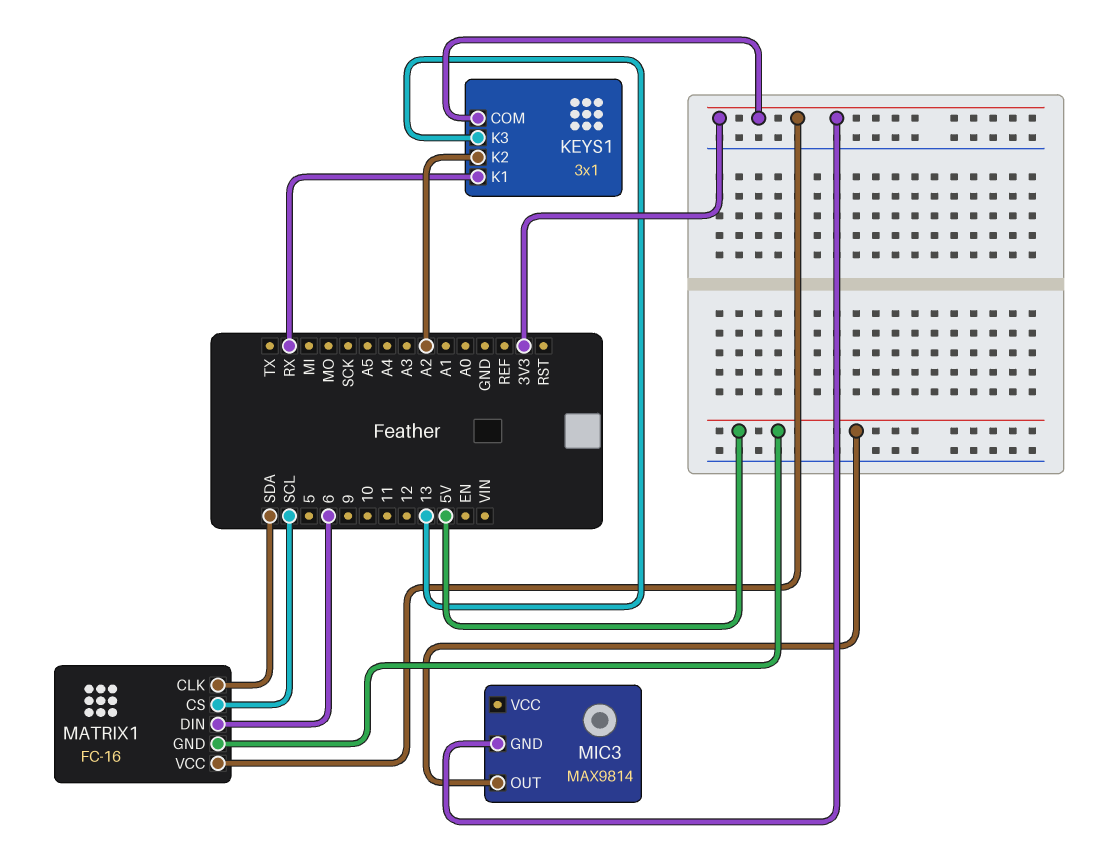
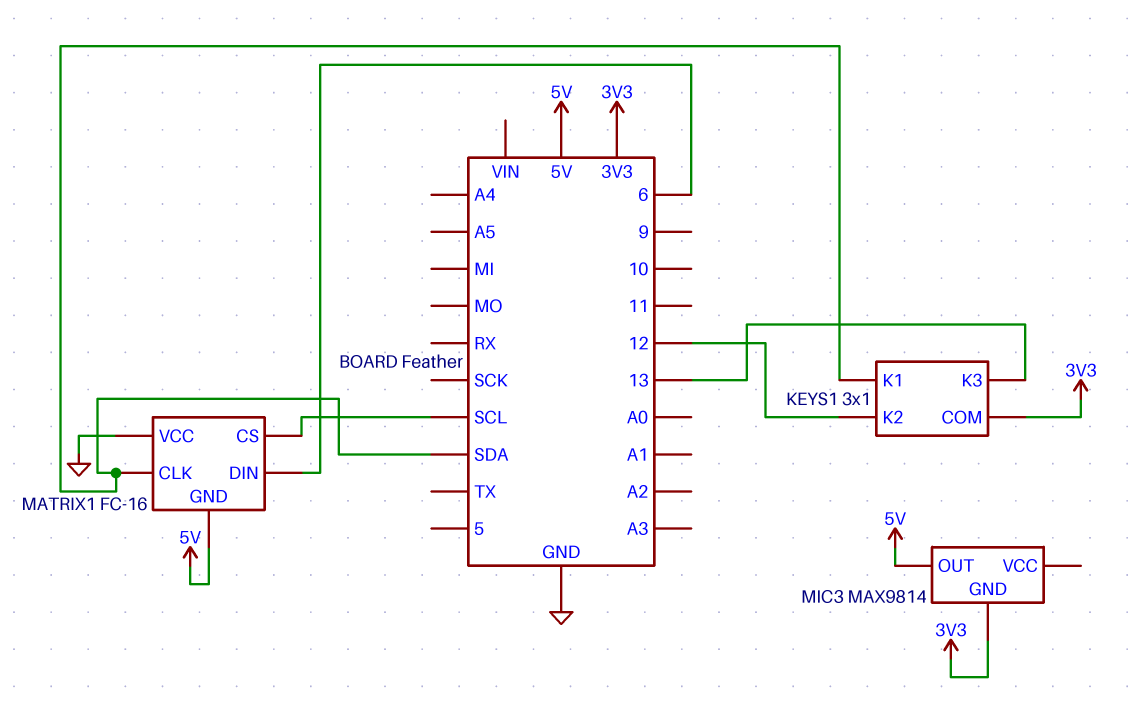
KEYS1 pin K1: RX -> SDA
KEYS1 pin K2: A2 -> 12
MATRIX1 pin VCC: 3V3 -> GND

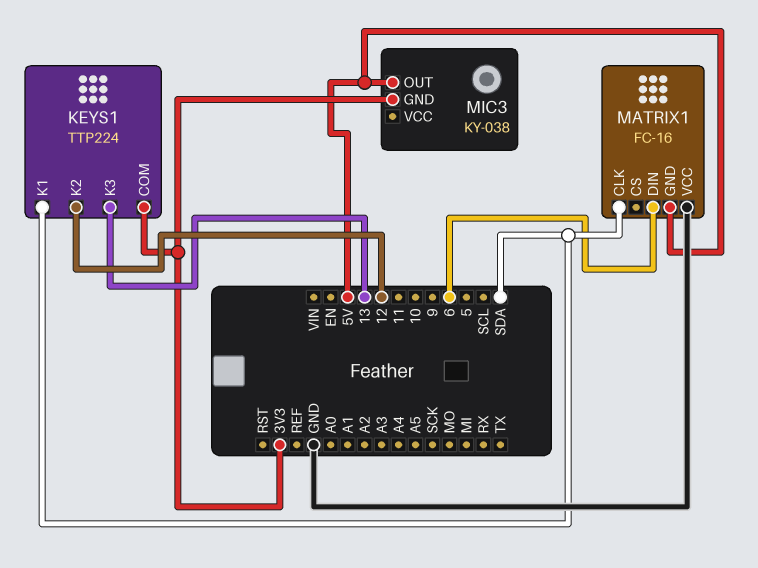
KEYS1: 3x1 -> TTP224
MATRIX1 pin CS: SCL -> none
MIC3: MAX9814 -> KY-038

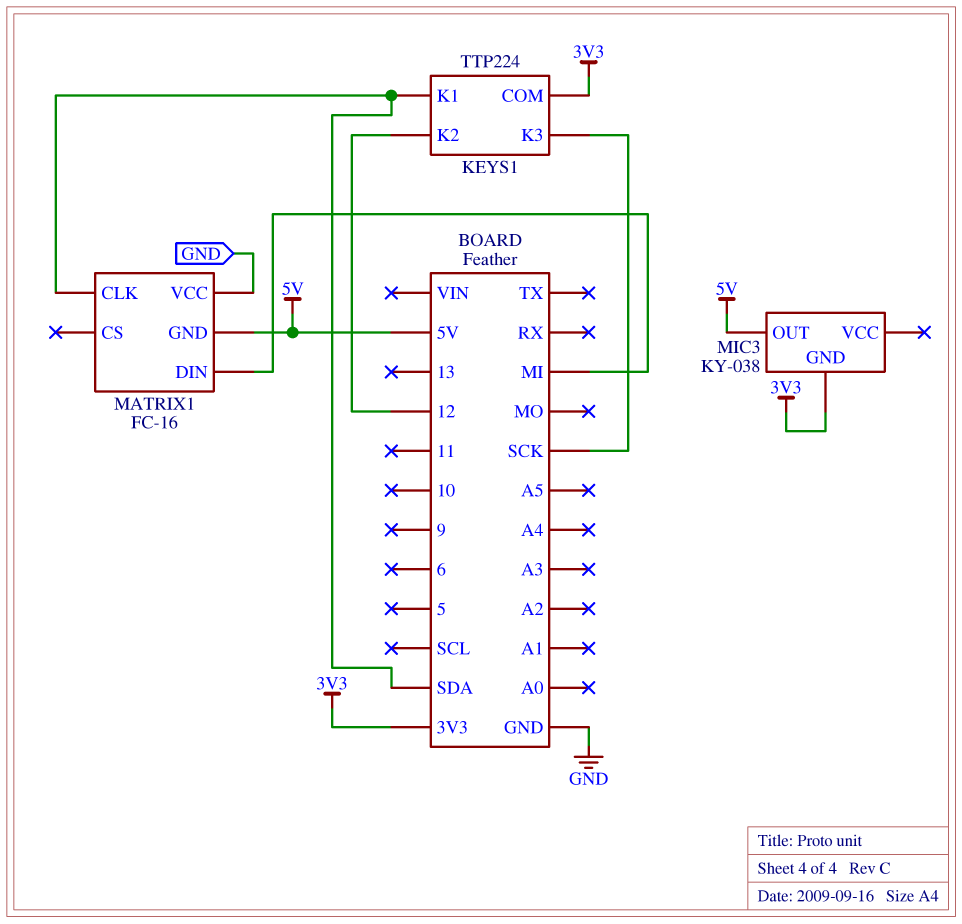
KEYS1 pin K3: 13 -> SCK
MATRIX1 pin DIN: 6 -> MI

